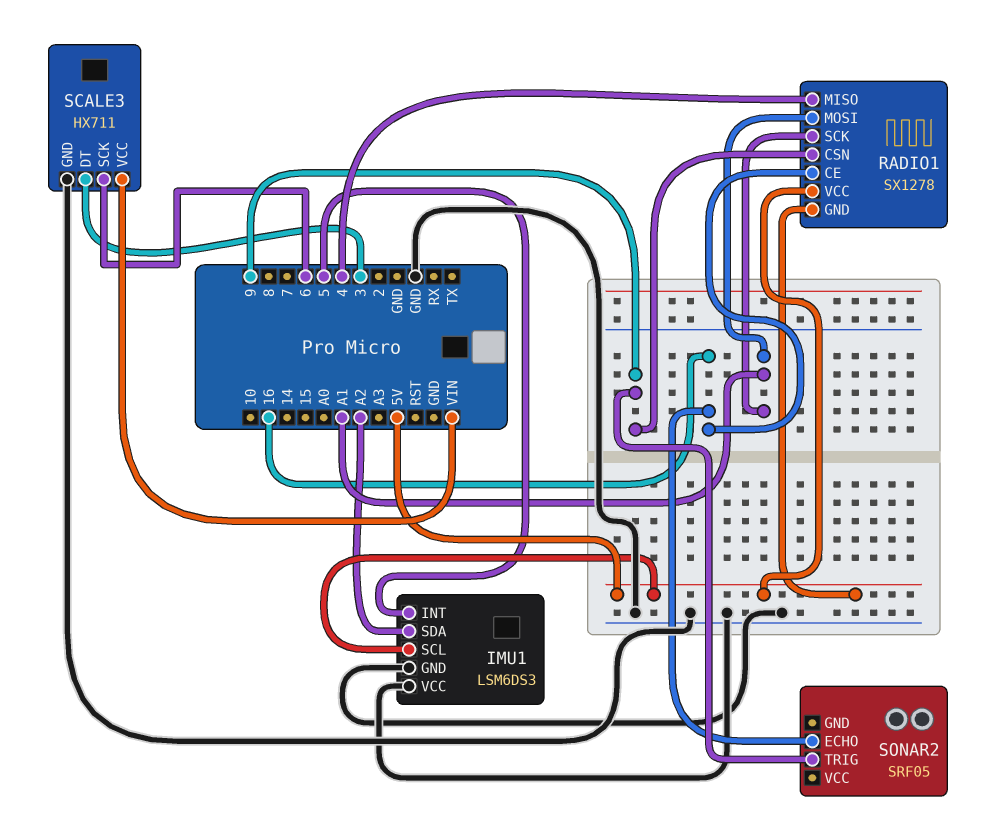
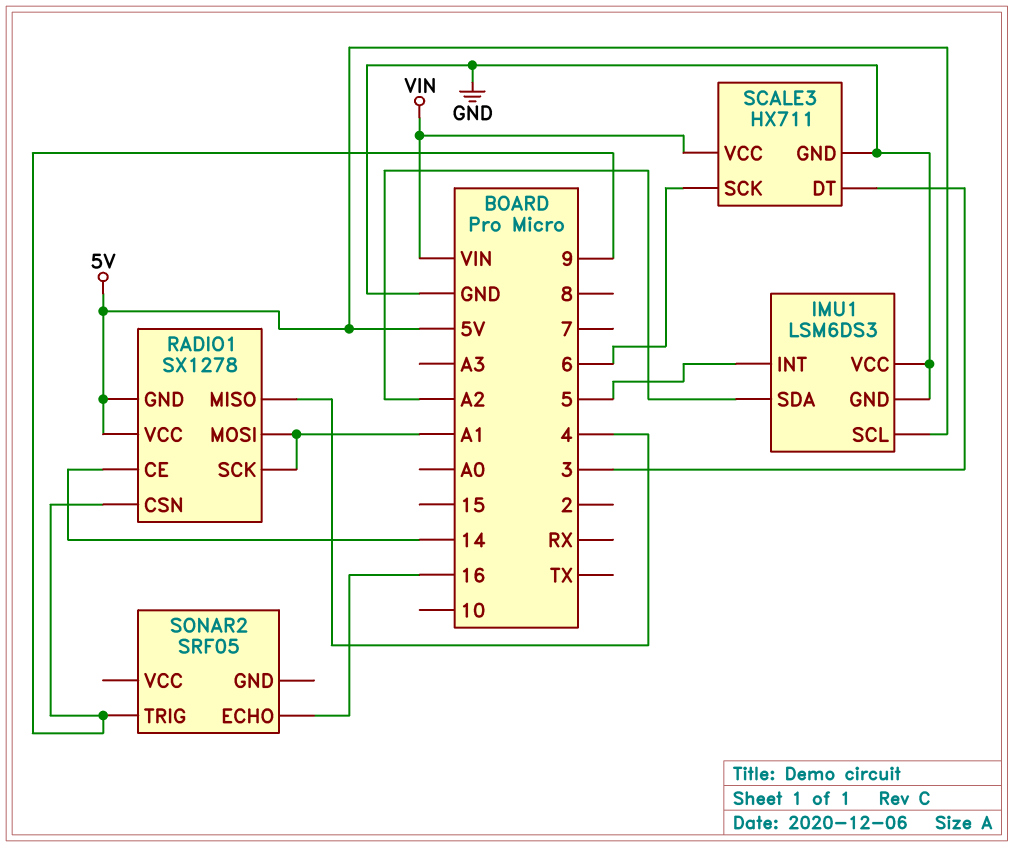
RADIO1 pin CE: 16 -> 14

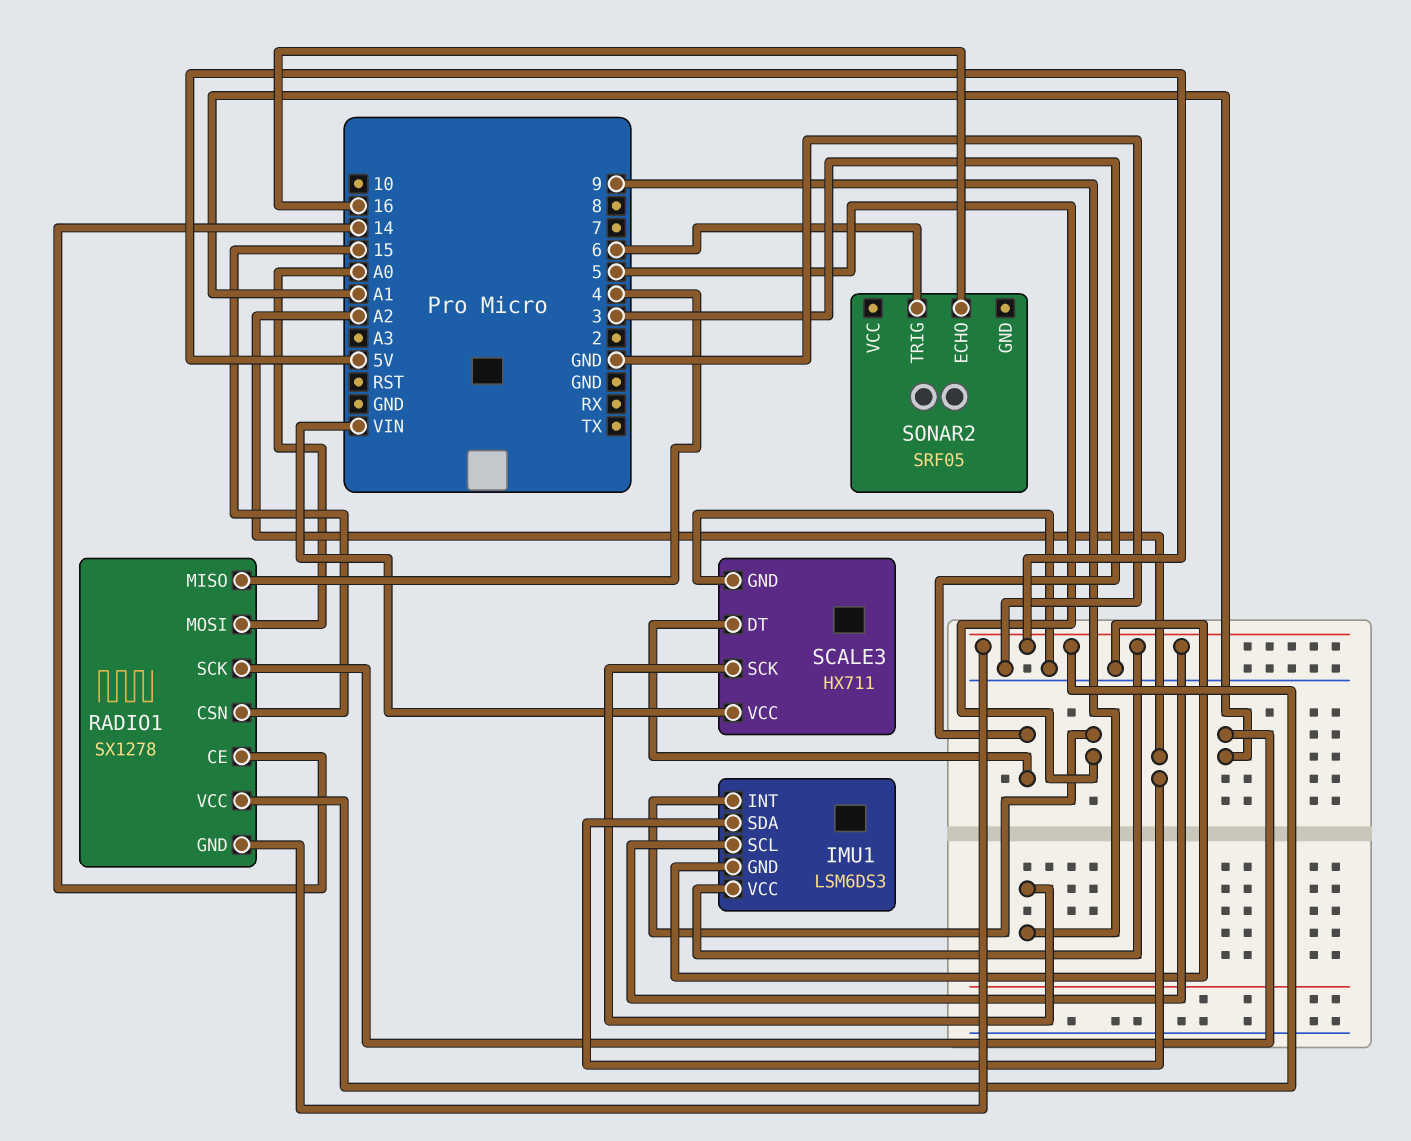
IMU1 pin VCC: GND -> 5V
RADIO1 pin CSN: 9 -> 15
RADIO1 pin MOSI: A1 -> A0
SCALE3 pin SCK: 6 -> 9
SONAR2 pin TRIG: 9 -> 6

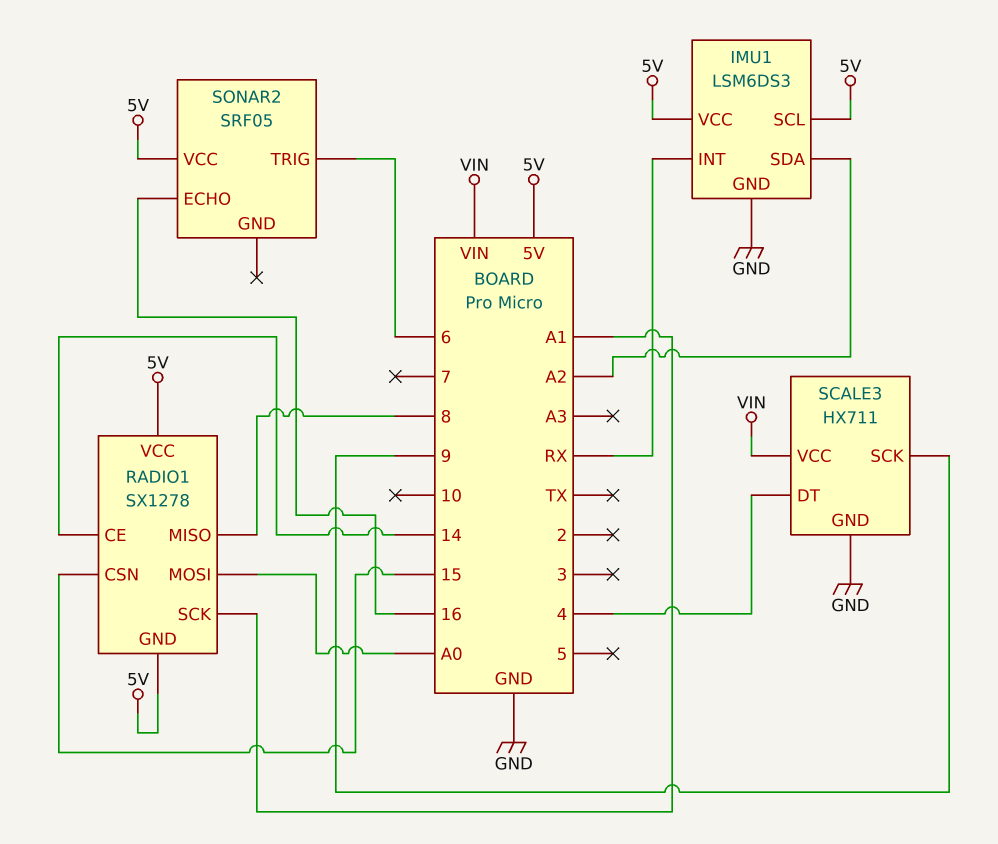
IMU1 pin INT: 5 -> RX
RADIO1 pin MISO: 4 -> 8
SCALE3 pin DT: 3 -> 4
SONAR2 pin VCC: none -> 5V

